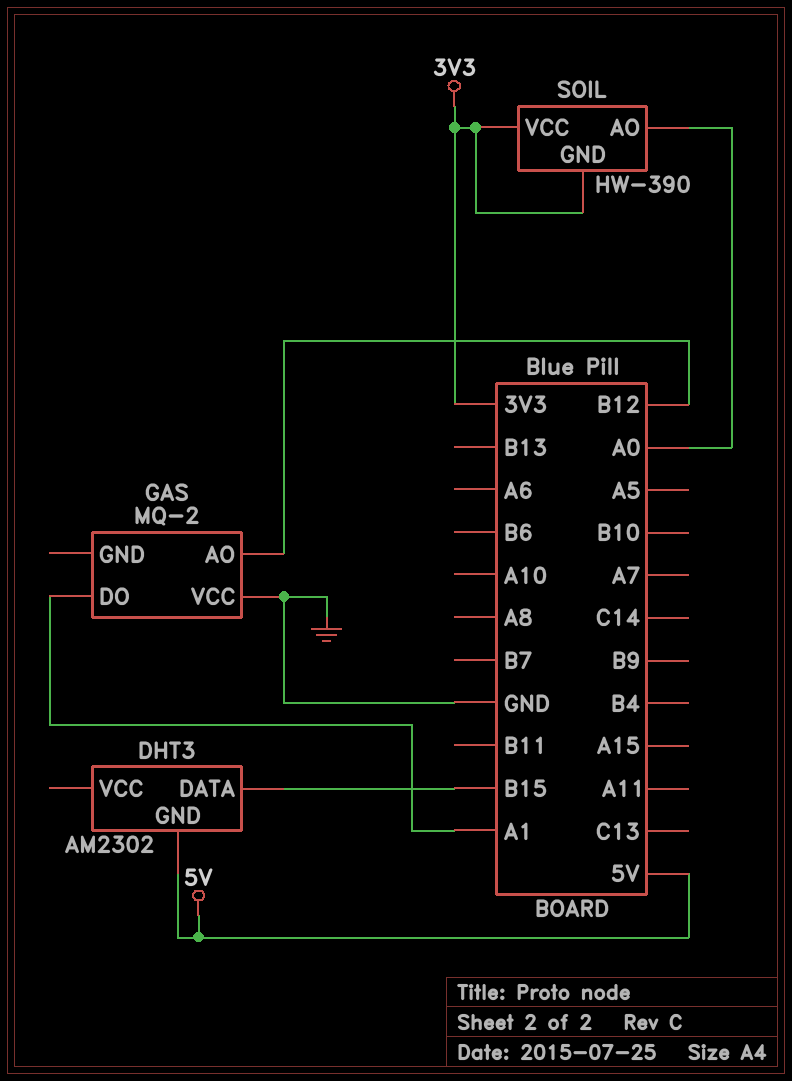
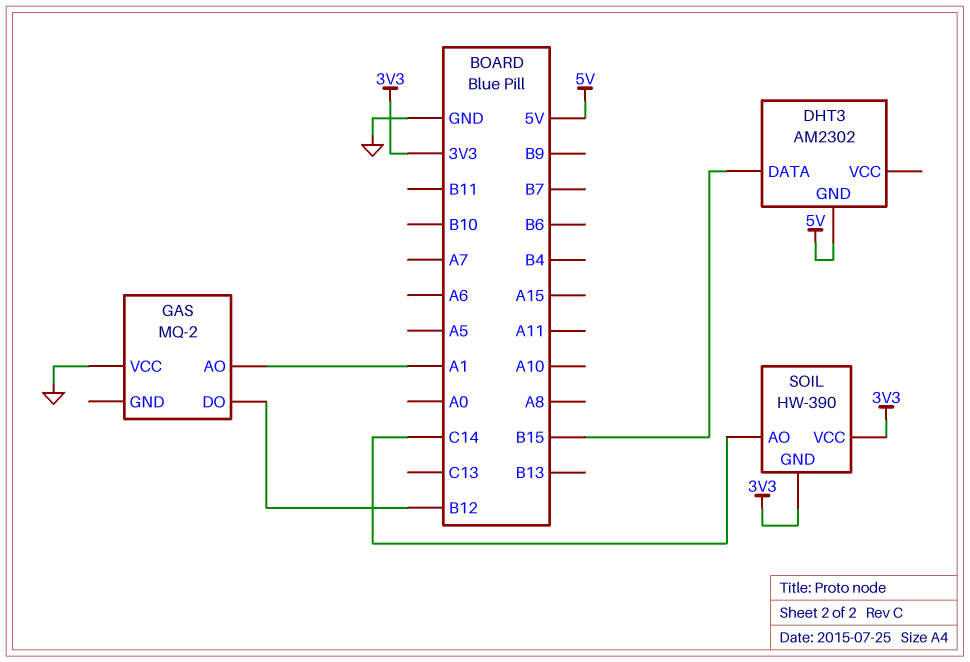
GAS pin AO: B12 -> A1
GAS pin DO: A1 -> B12
SOIL pin AO: A0 -> C14

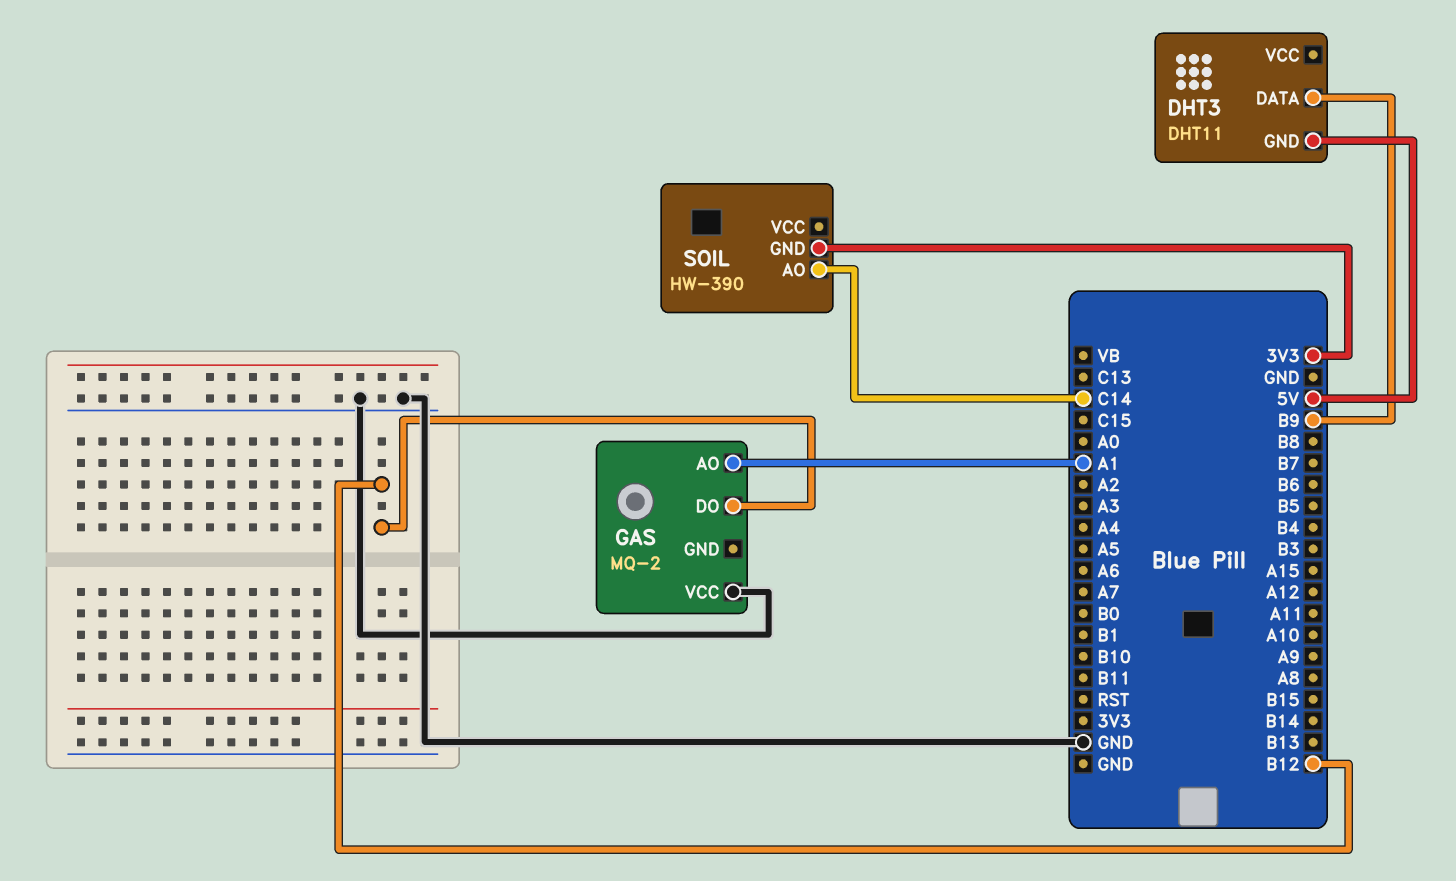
DHT3: AM2302 -> DHT11
DHT3 pin DATA: B15 -> B9
SOIL pin VCC: 3V3 -> none

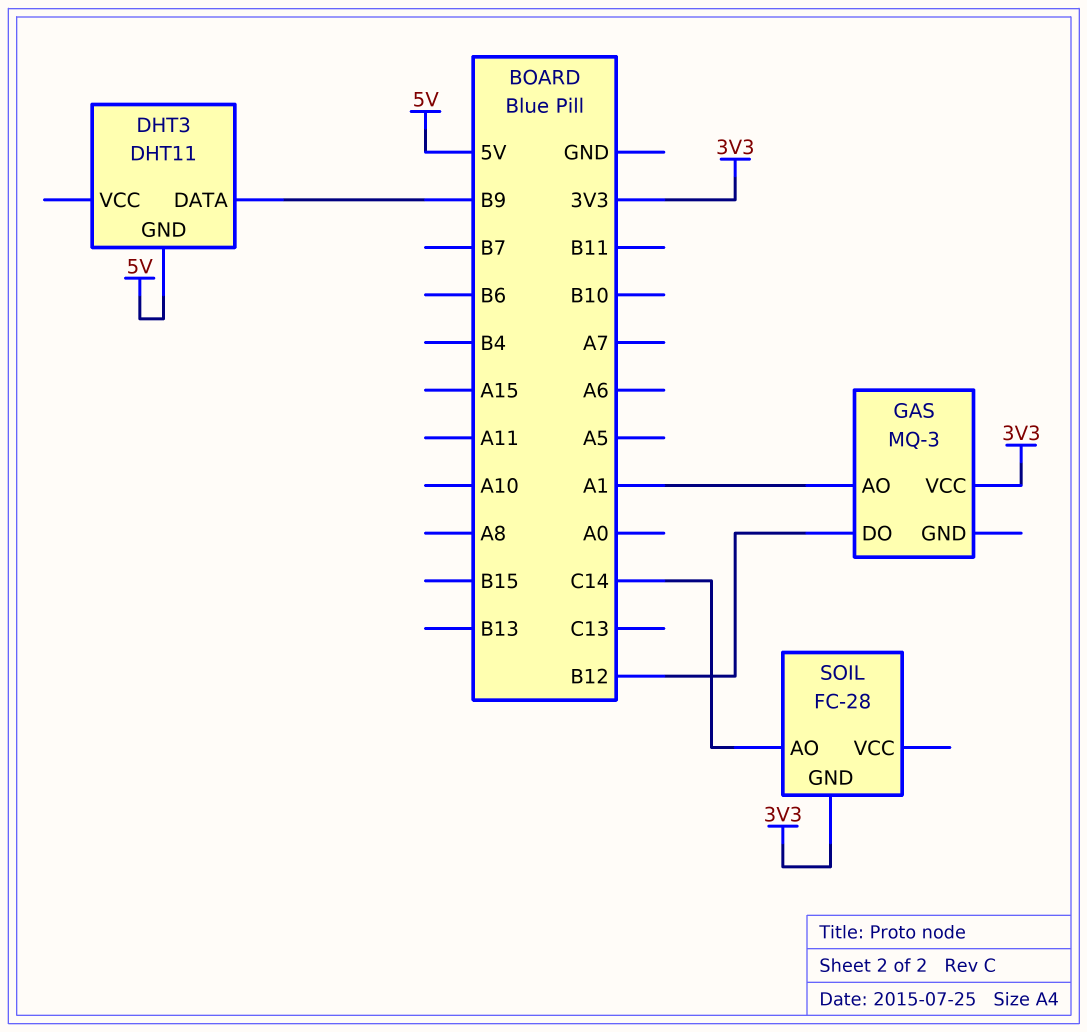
GAS: MQ-2 -> MQ-3
GAS pin VCC: GND -> 3V3
SOIL: HW-390 -> FC-28

